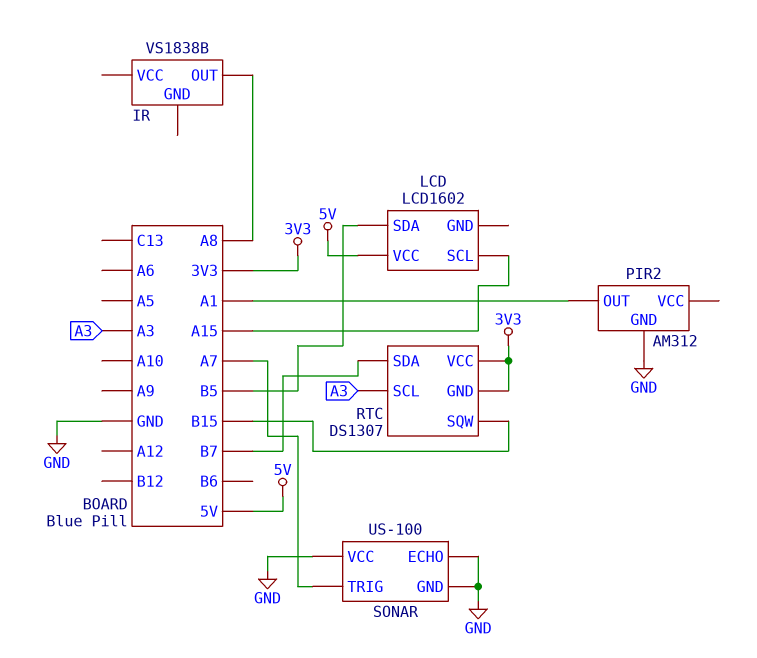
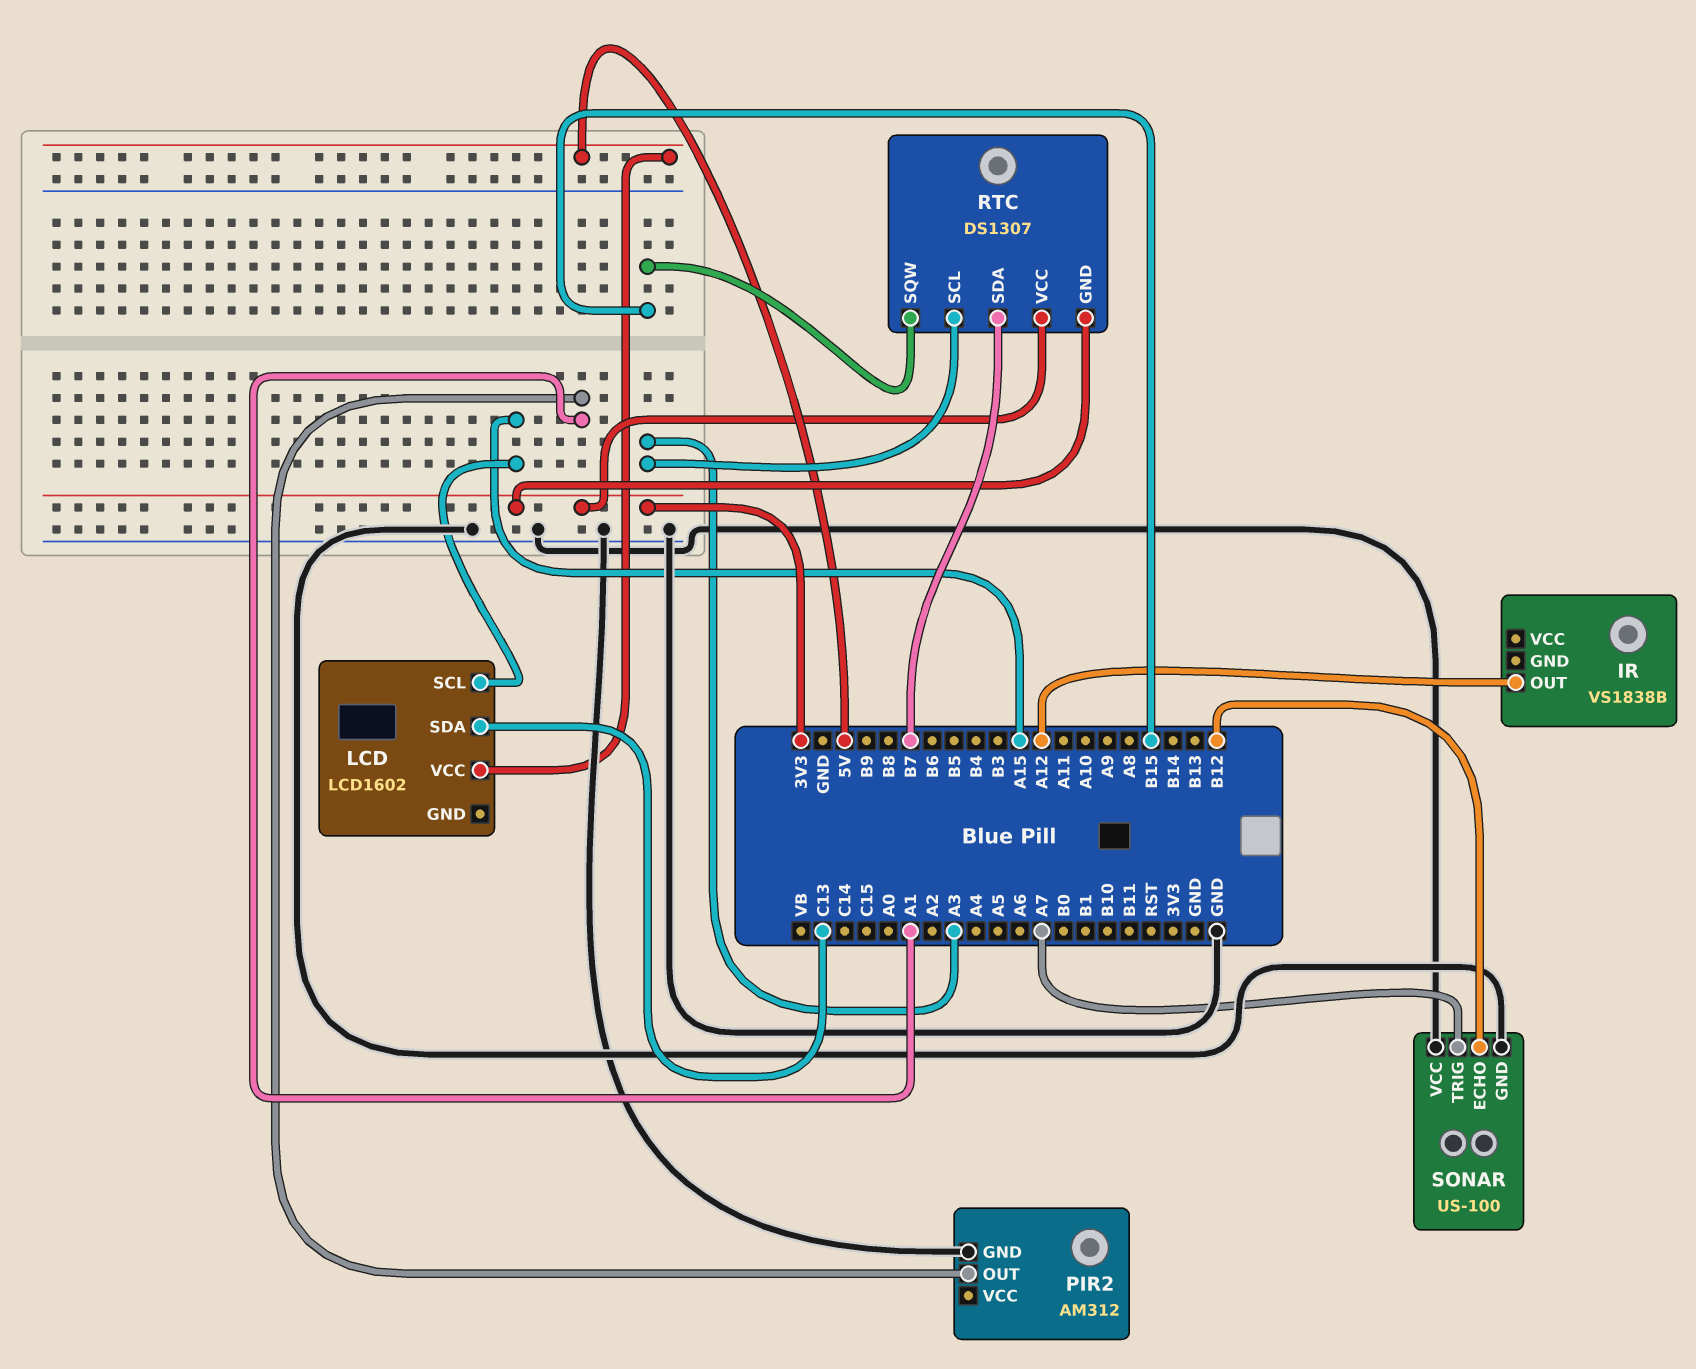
IR pin OUT: A8 -> A12
LCD pin SDA: B5 -> C13
SONAR pin ECHO: GND -> B12

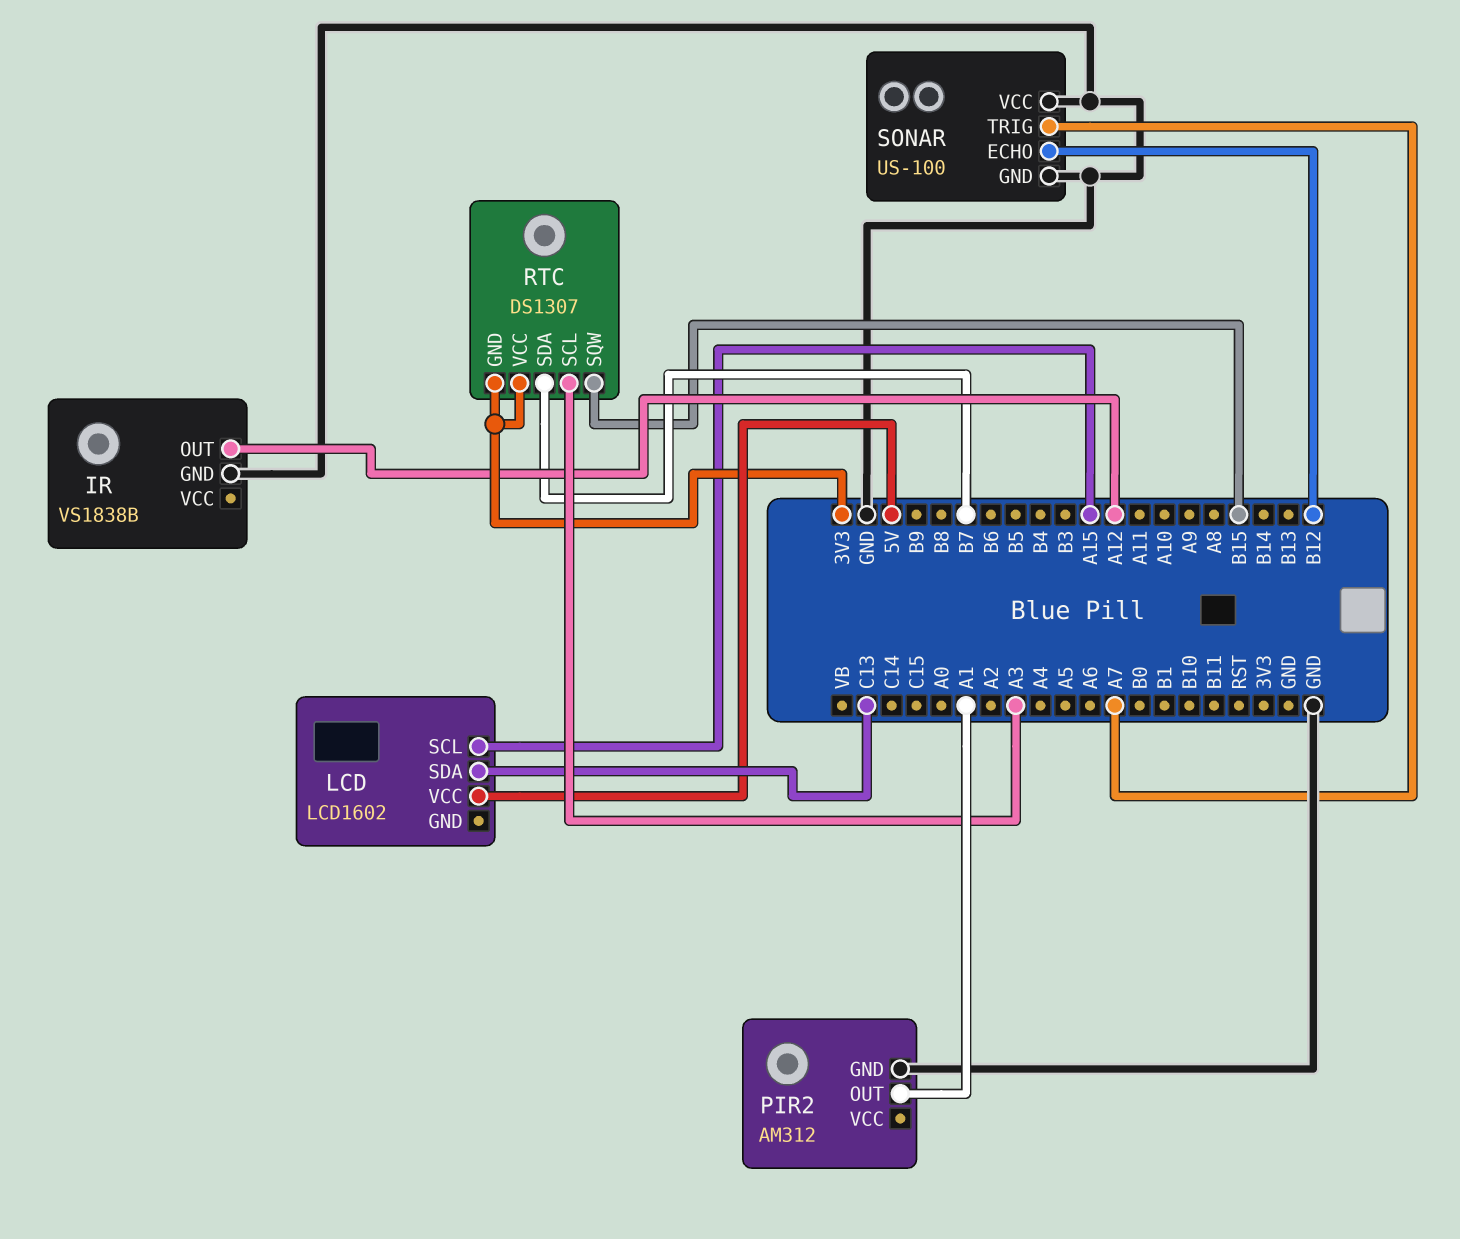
IR pin GND: none -> GND

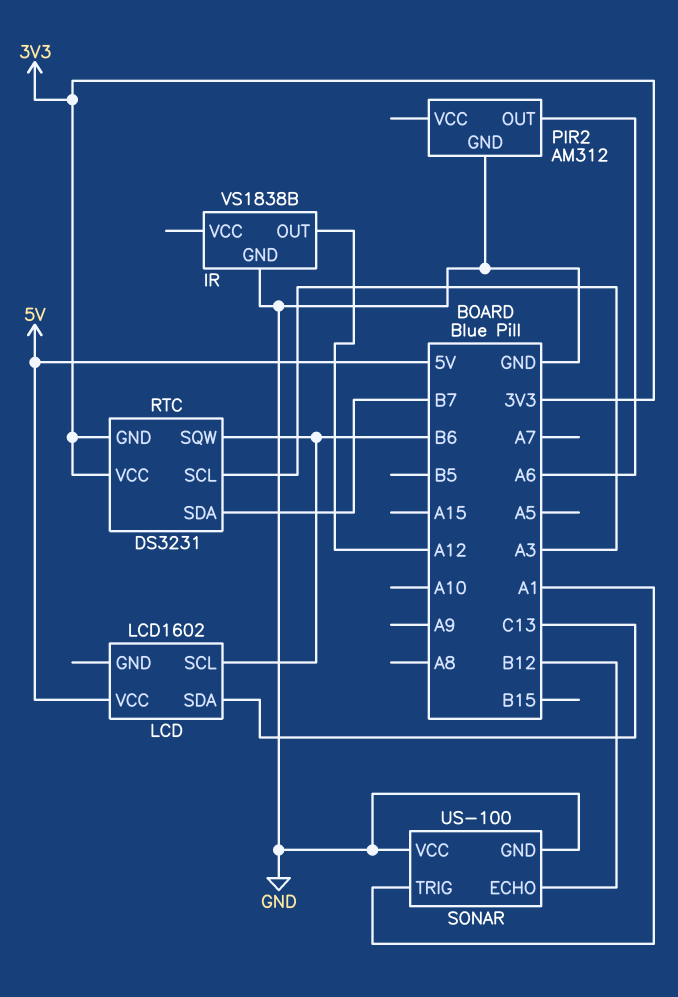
LCD pin SCL: A15 -> B6
PIR2 pin OUT: A1 -> A6
RTC: DS1307 -> DS3231
RTC pin SQW: B15 -> B6
SONAR pin TRIG: A7 -> A1

